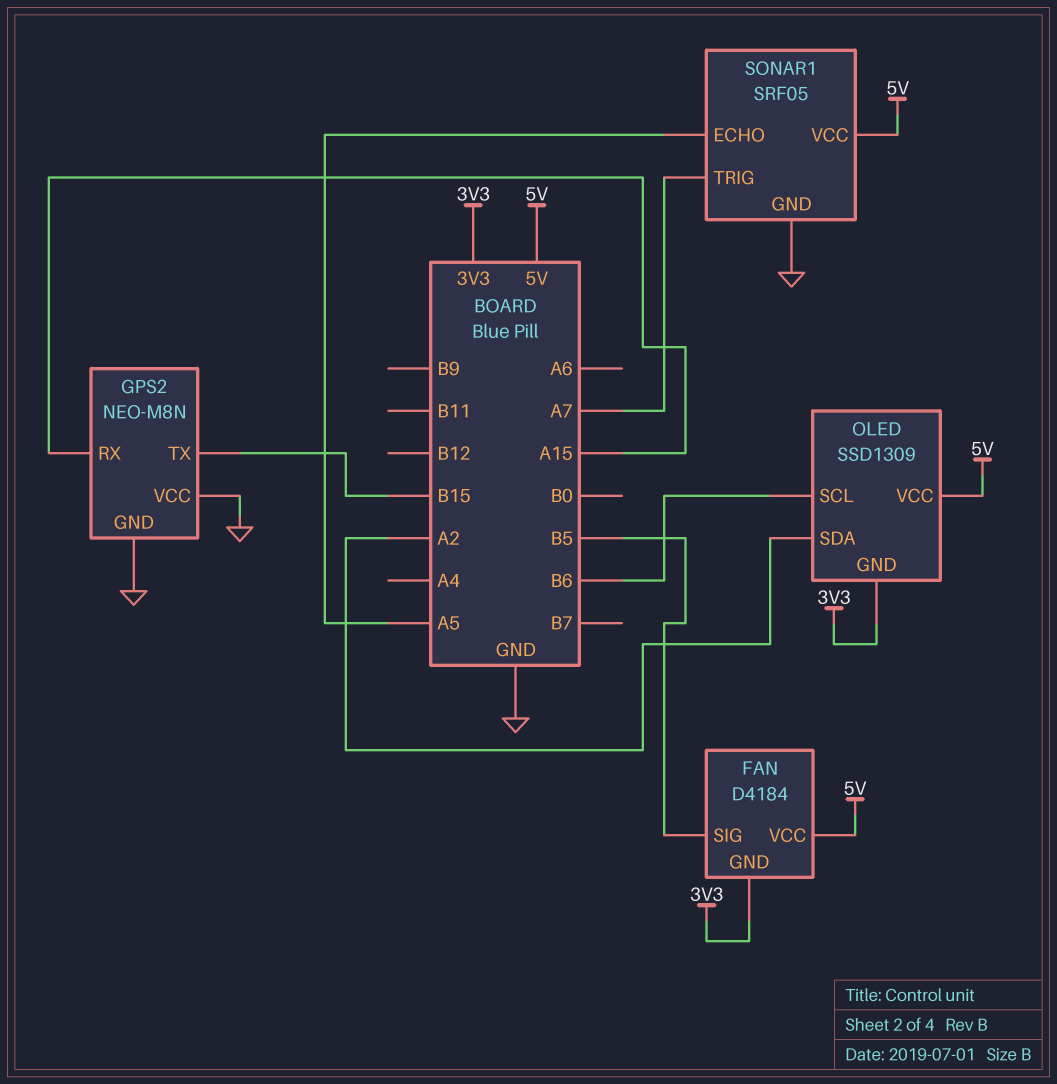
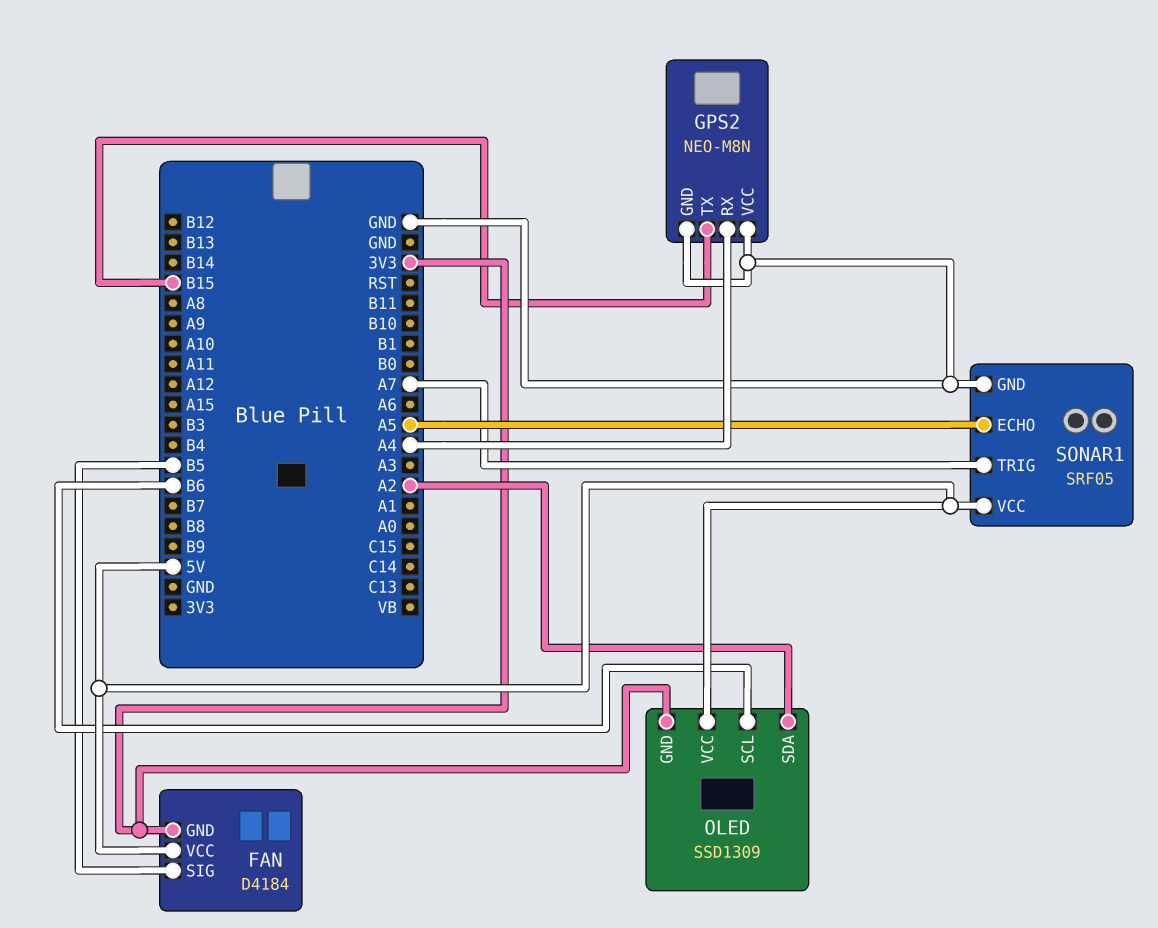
GPS2 pin RX: A15 -> A4

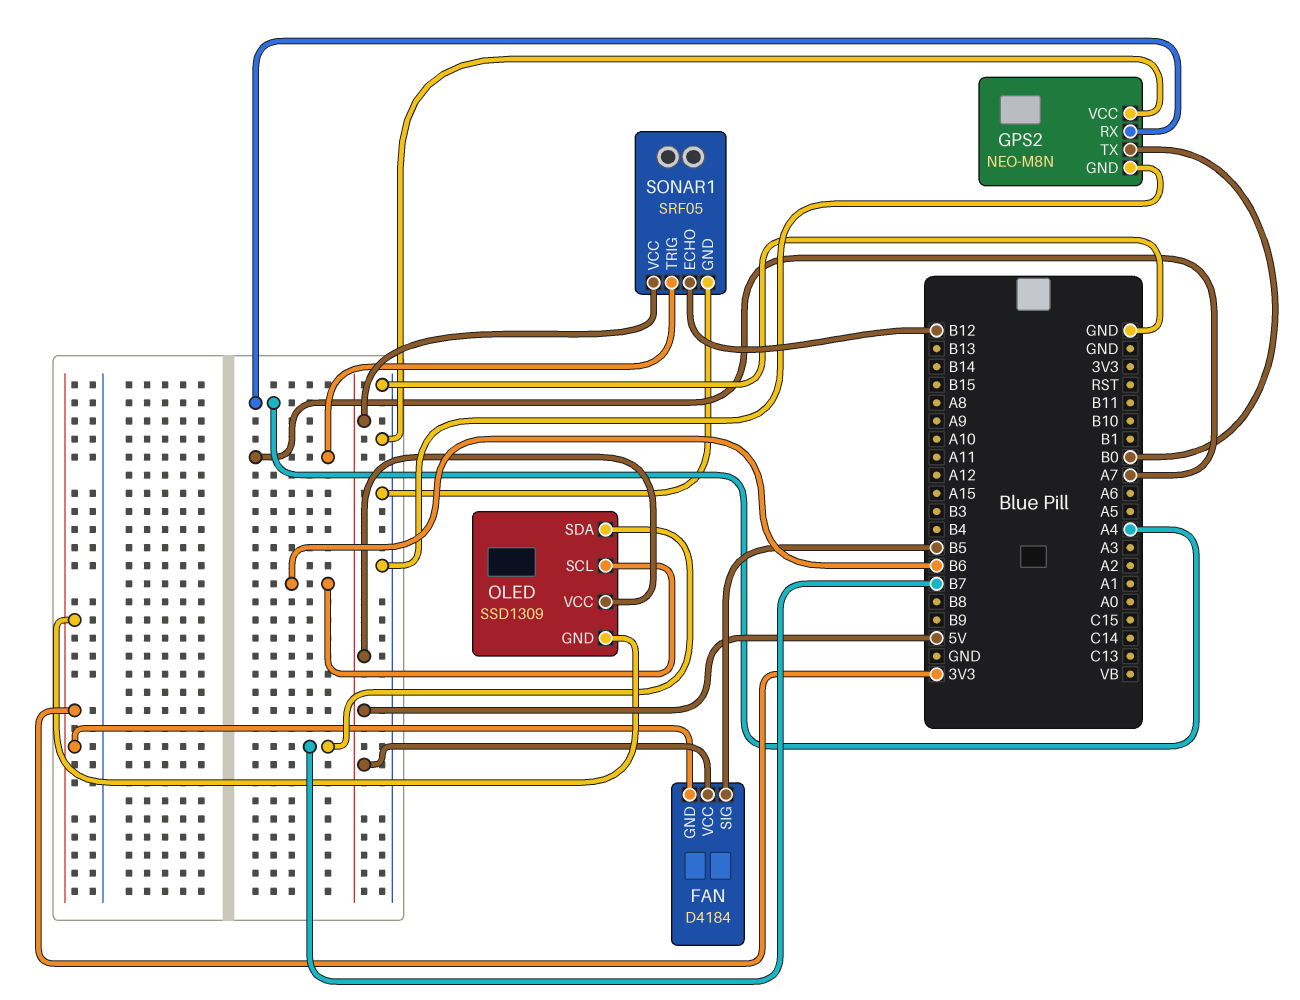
GPS2 pin TX: B15 -> B0
OLED pin SDA: A2 -> B7
SONAR1 pin ECHO: A5 -> B12

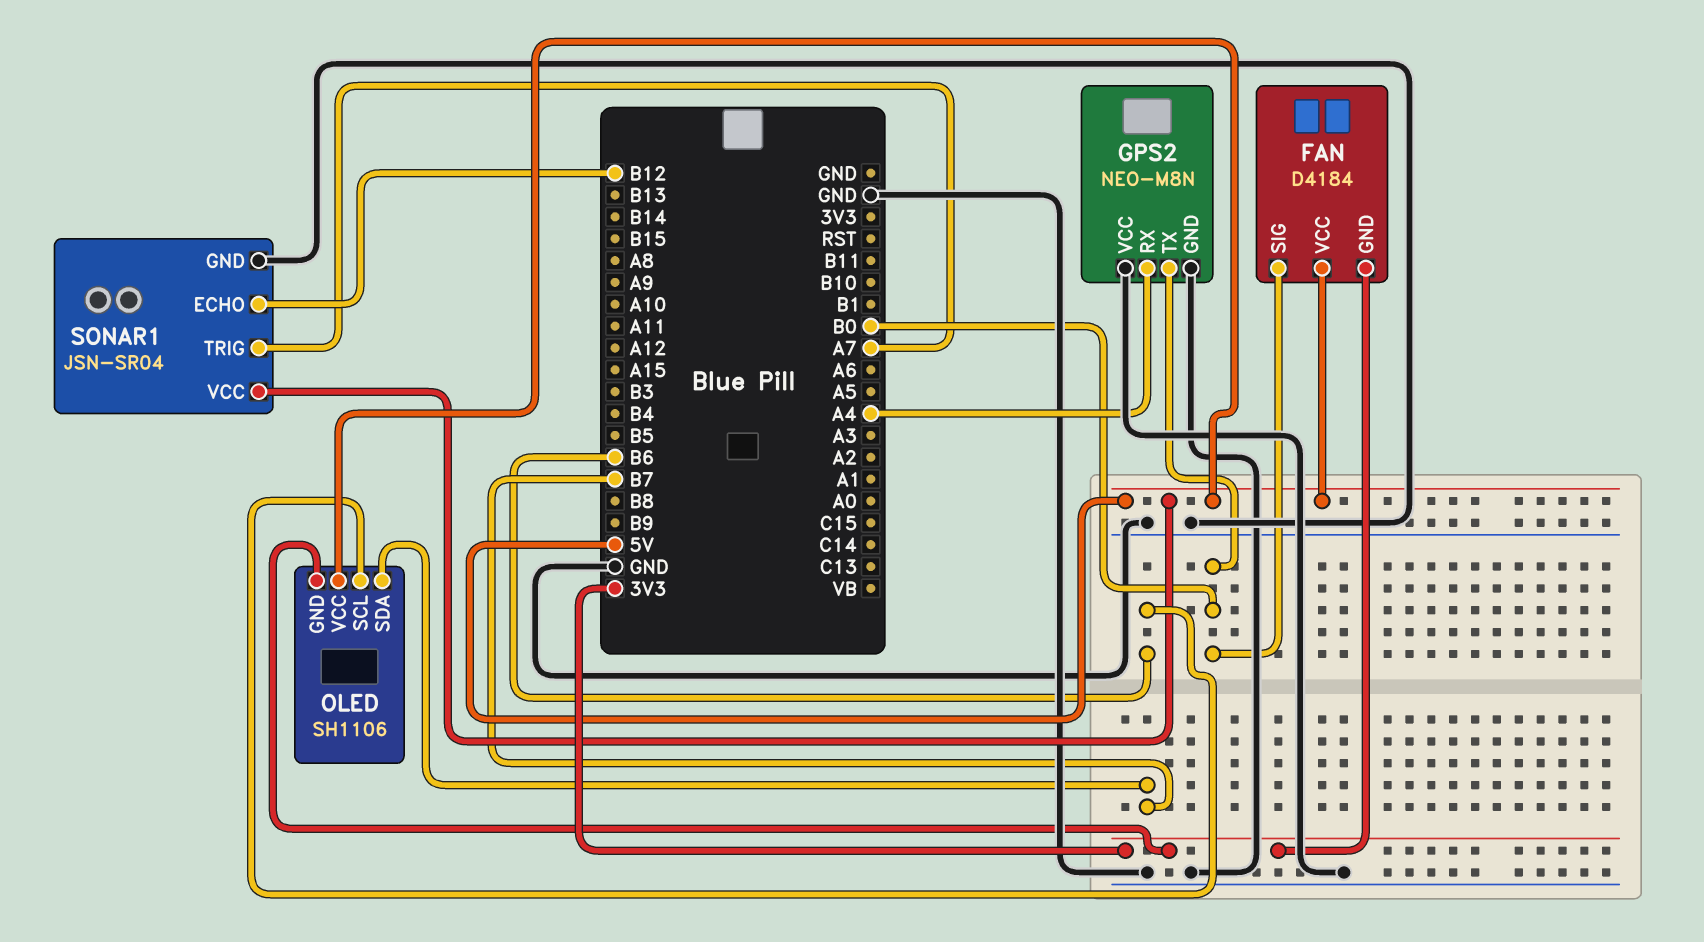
FAN pin SIG: B5 -> B0
OLED: SSD1309 -> SH1106
SONAR1: SRF05 -> JSN-SR04

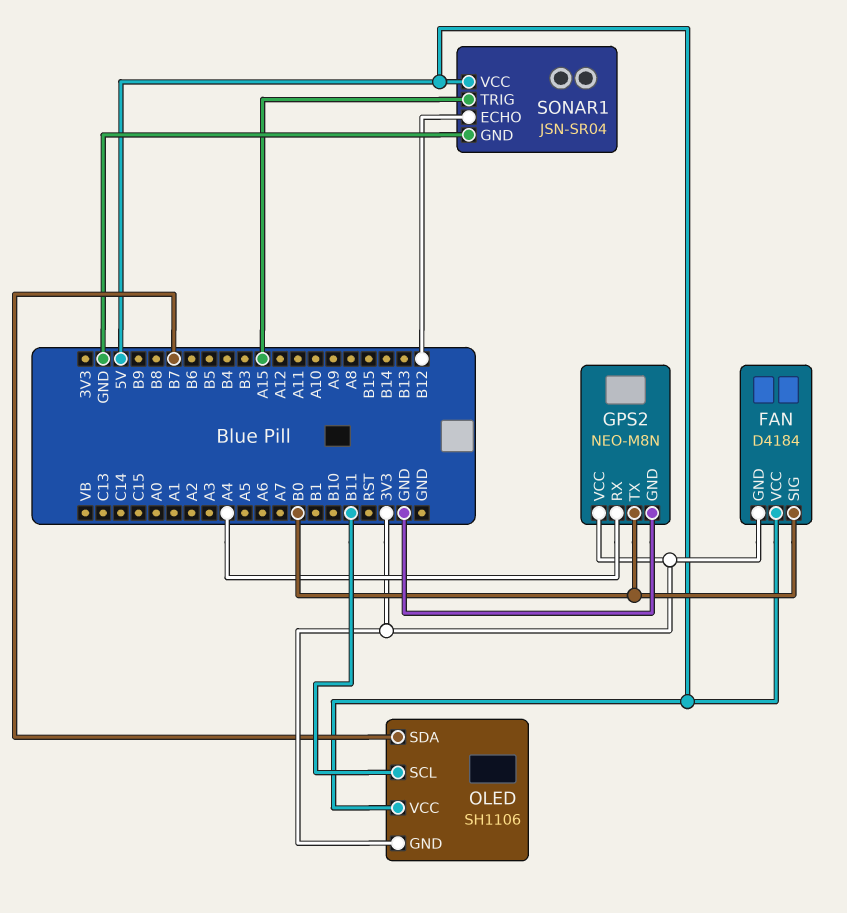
GPS2 pin VCC: GND -> 3V3
OLED pin SCL: B6 -> B11
SONAR1 pin TRIG: A7 -> A15

